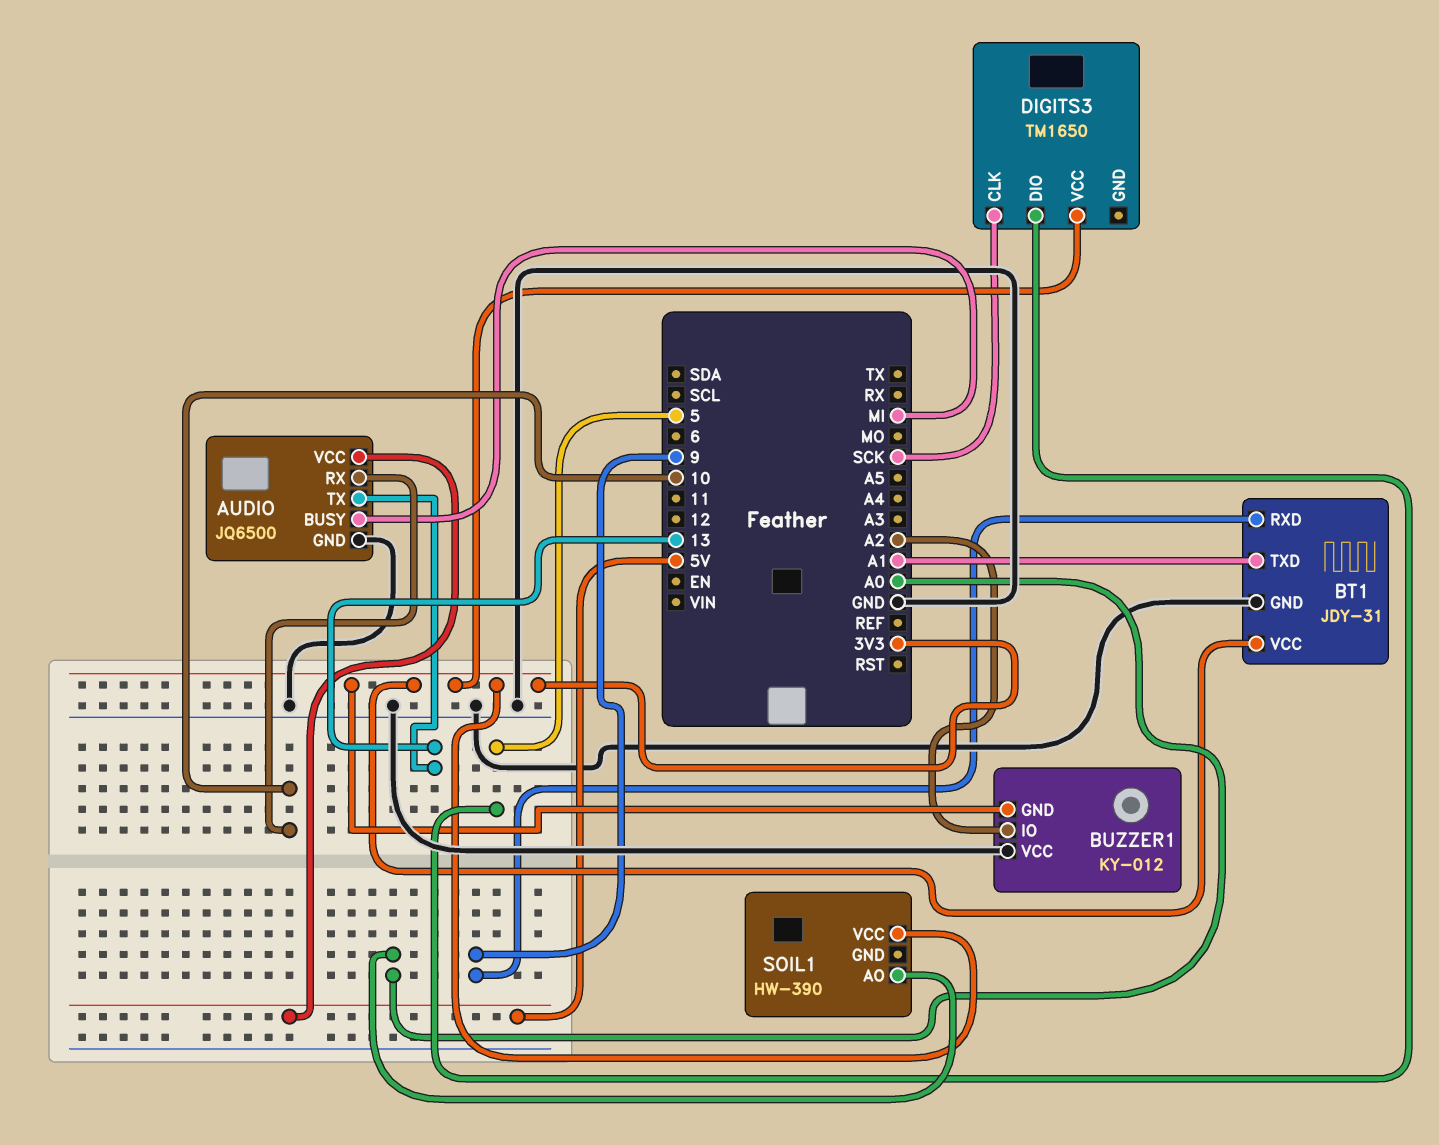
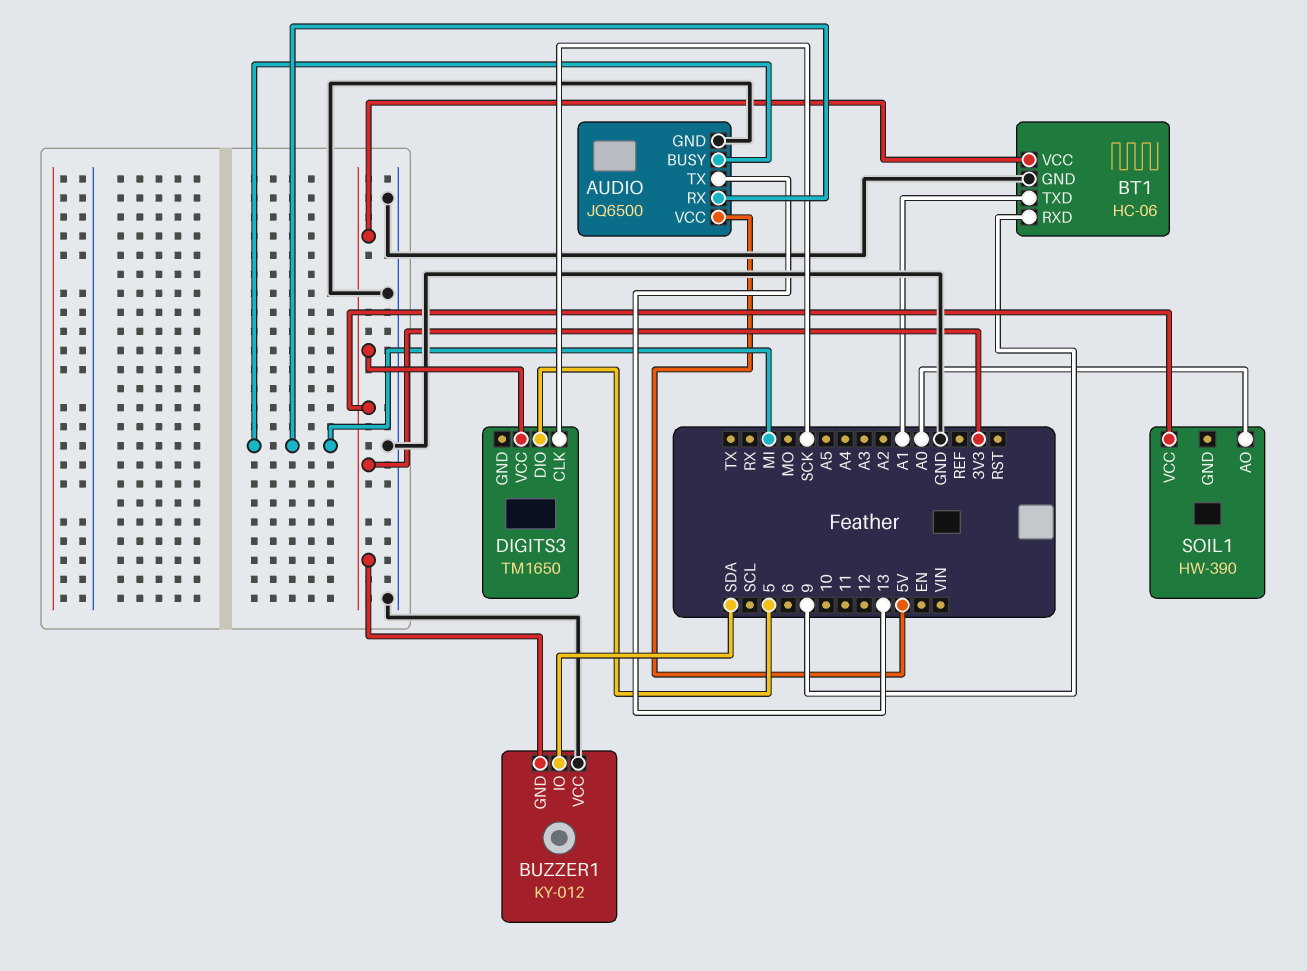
AUDIO pin RX: 10 -> MI
BT1: JDY-31 -> HC-06
BUZZER1 pin IO: A2 -> SDA

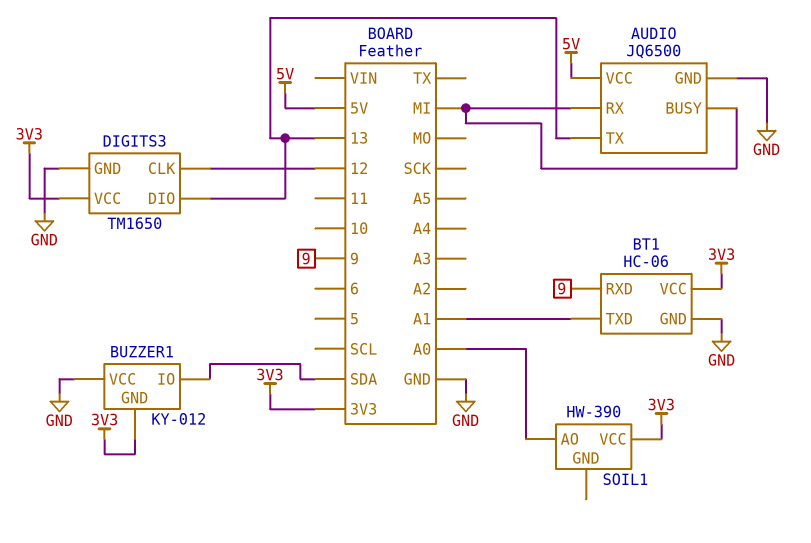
DIGITS3 pin CLK: SCK -> 12
DIGITS3 pin DIO: 5 -> 13
DIGITS3 pin GND: none -> GND

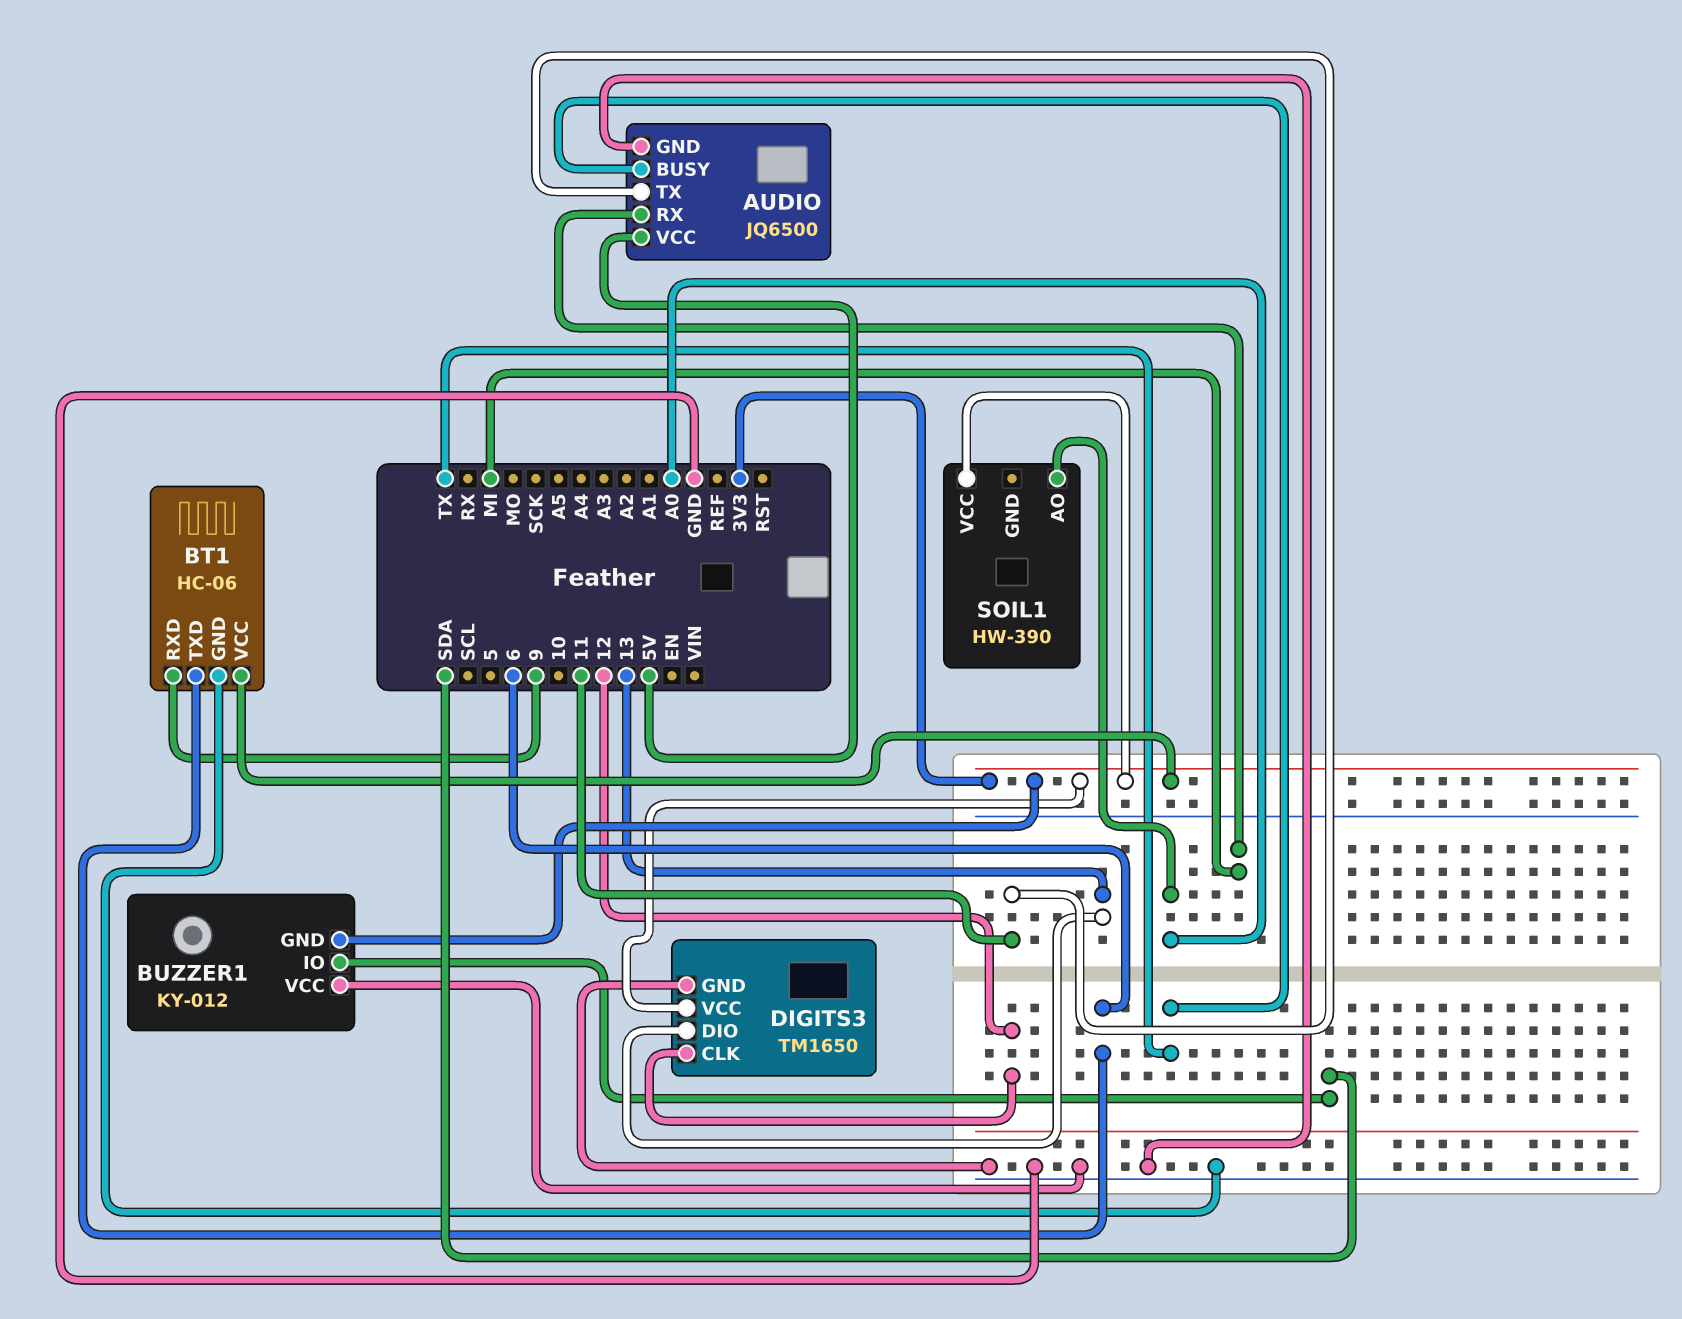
AUDIO pin BUSY: MI -> TX
AUDIO pin TX: 13 -> 11
BT1 pin TXD: A1 -> 6

